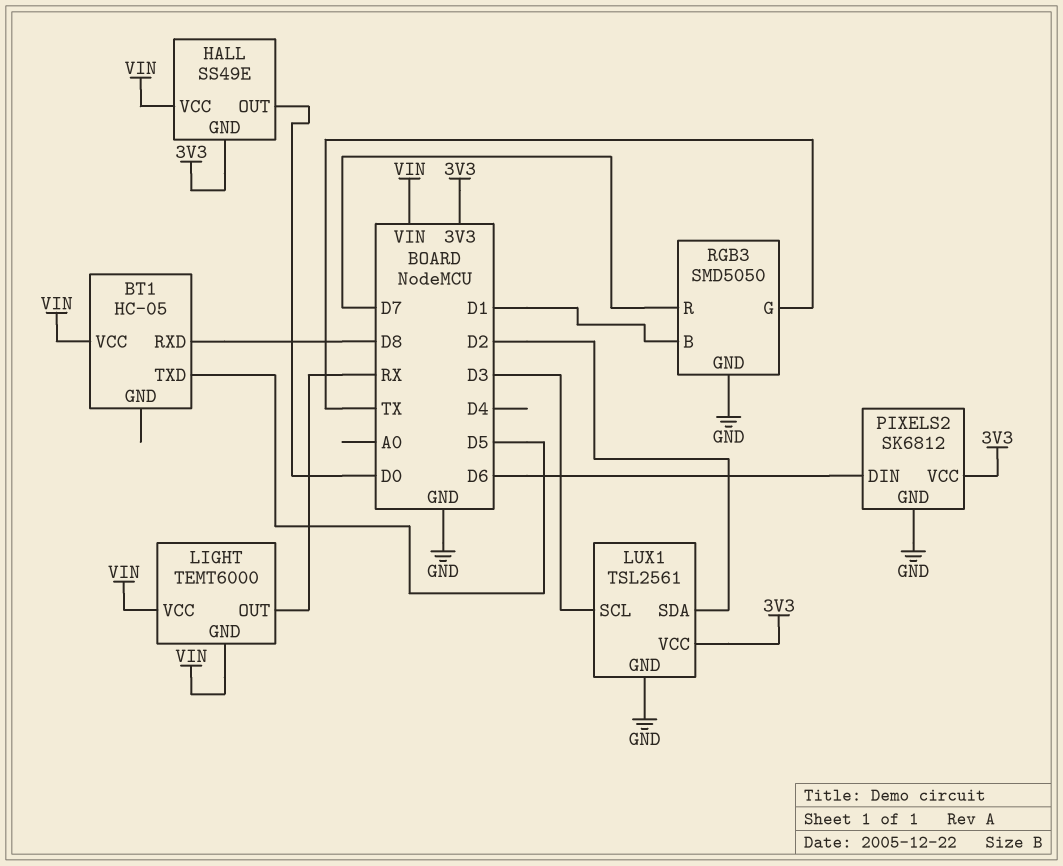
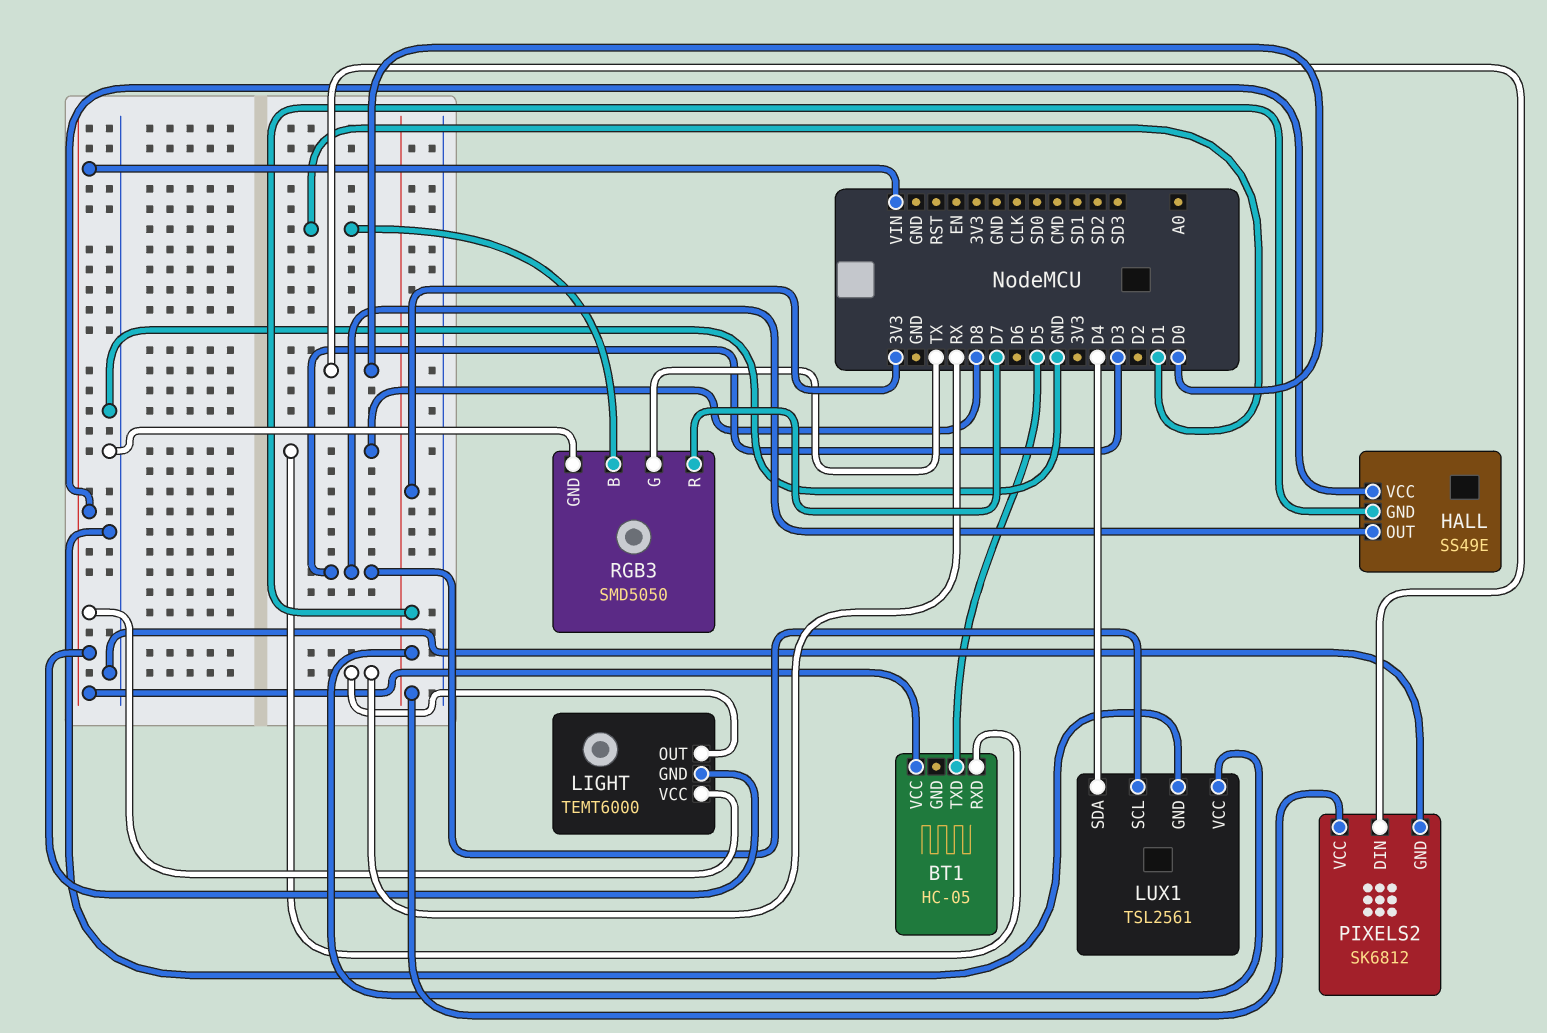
HALL pin OUT: D0 -> D3
LUX1 pin SDA: D2 -> D4
PIXELS2 pin DIN: D6 -> D0

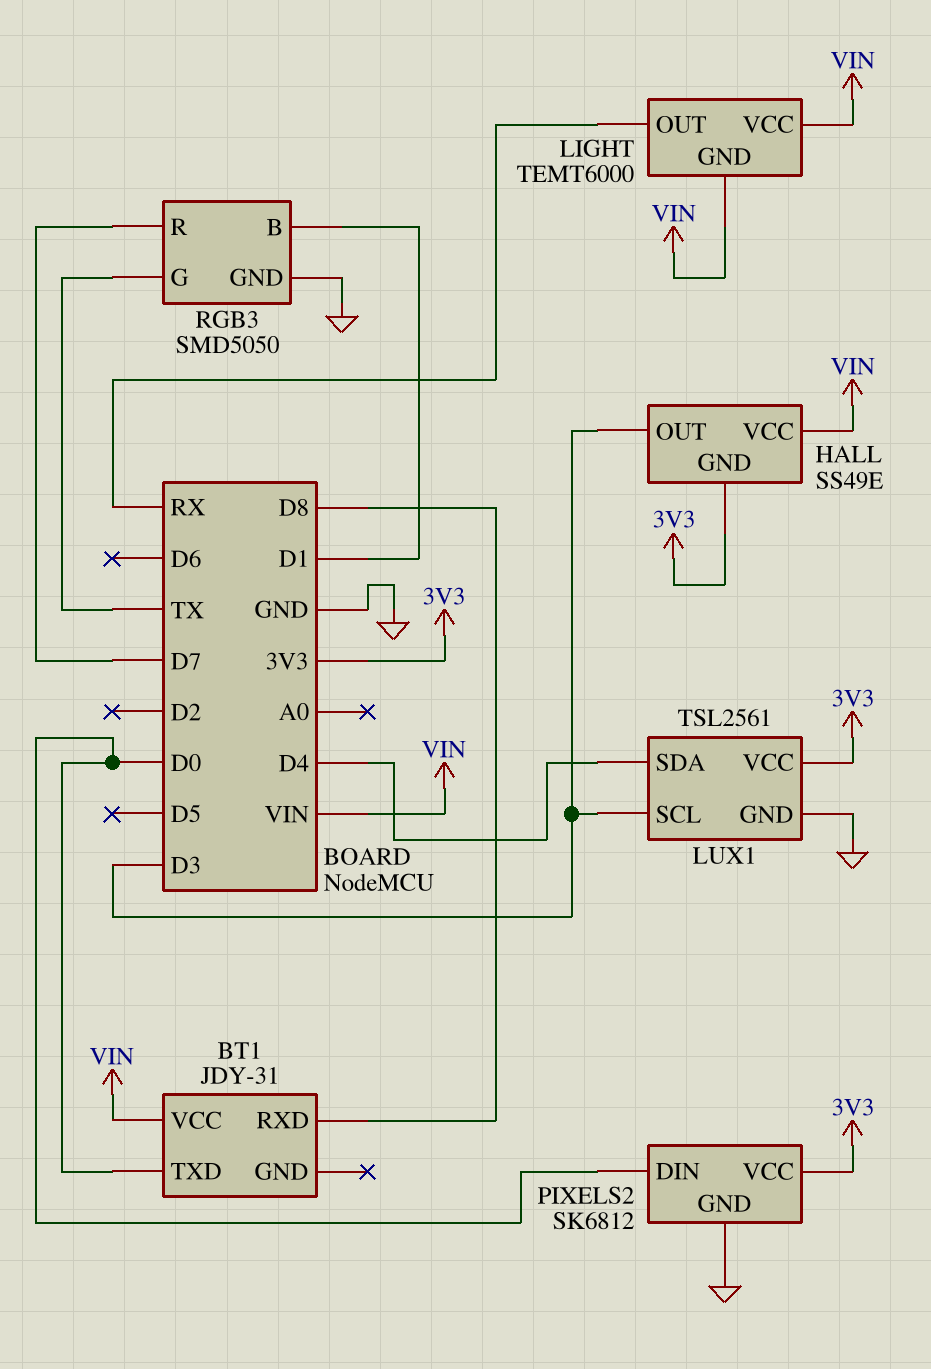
BT1: HC-05 -> JDY-31
BT1 pin TXD: D5 -> D0

